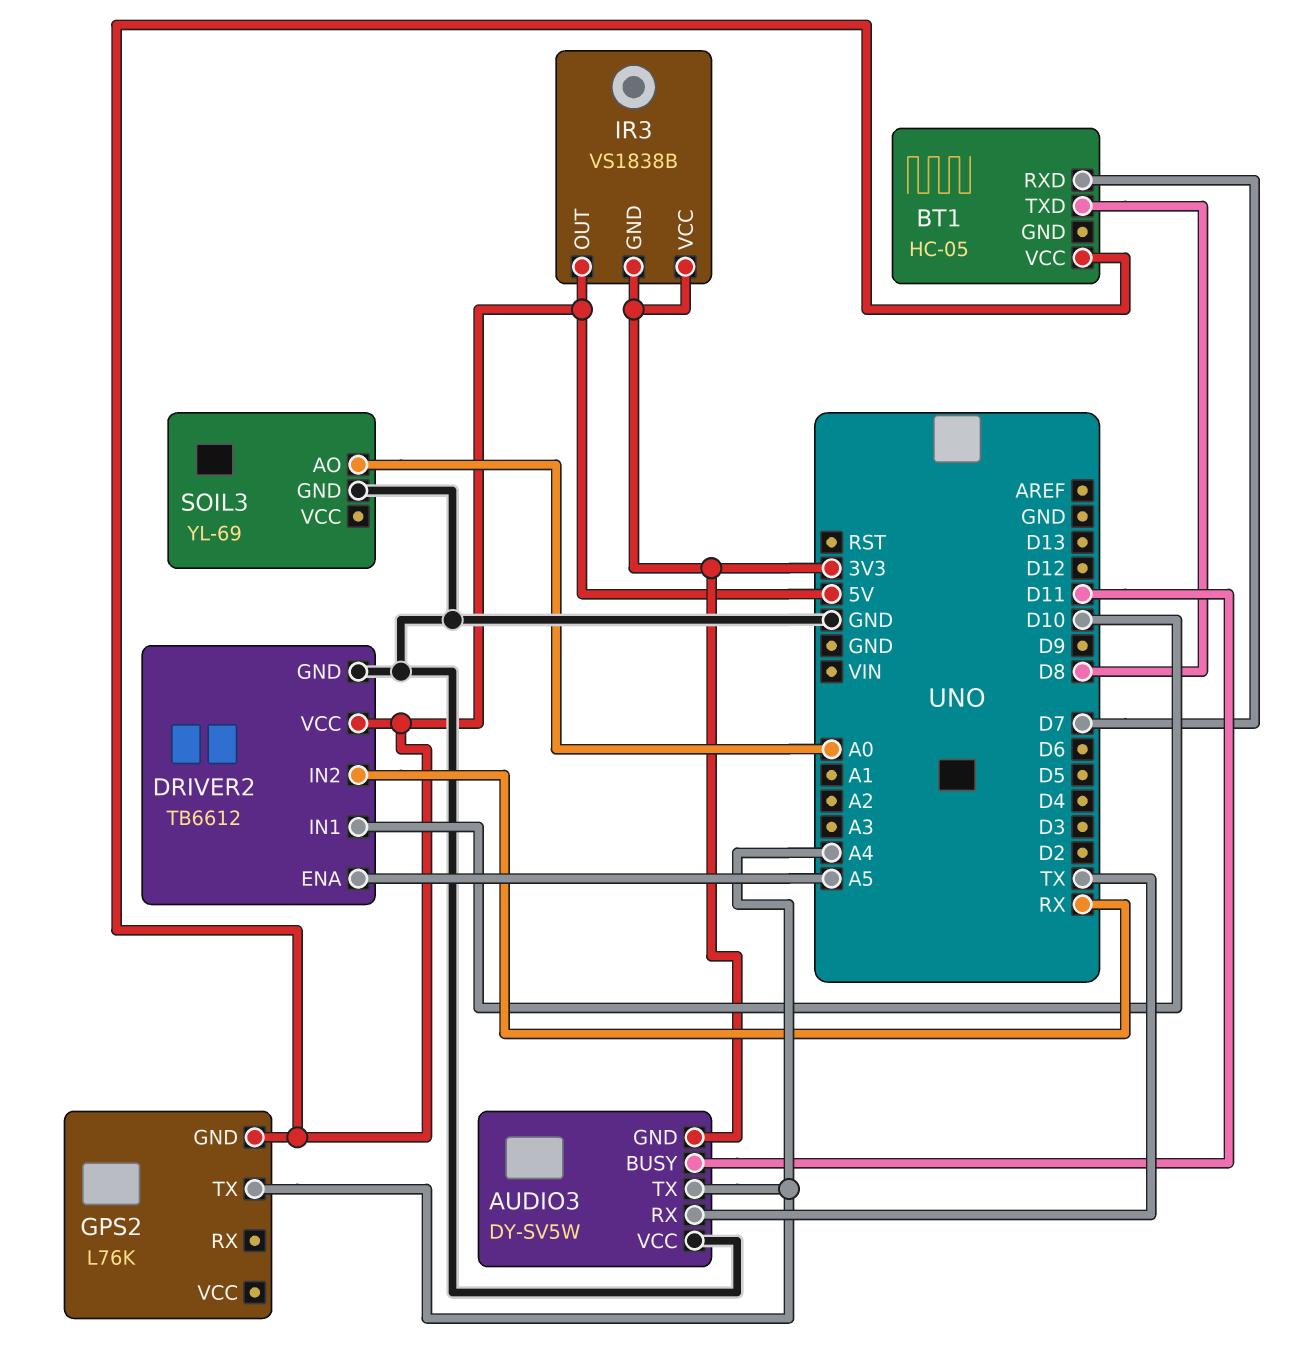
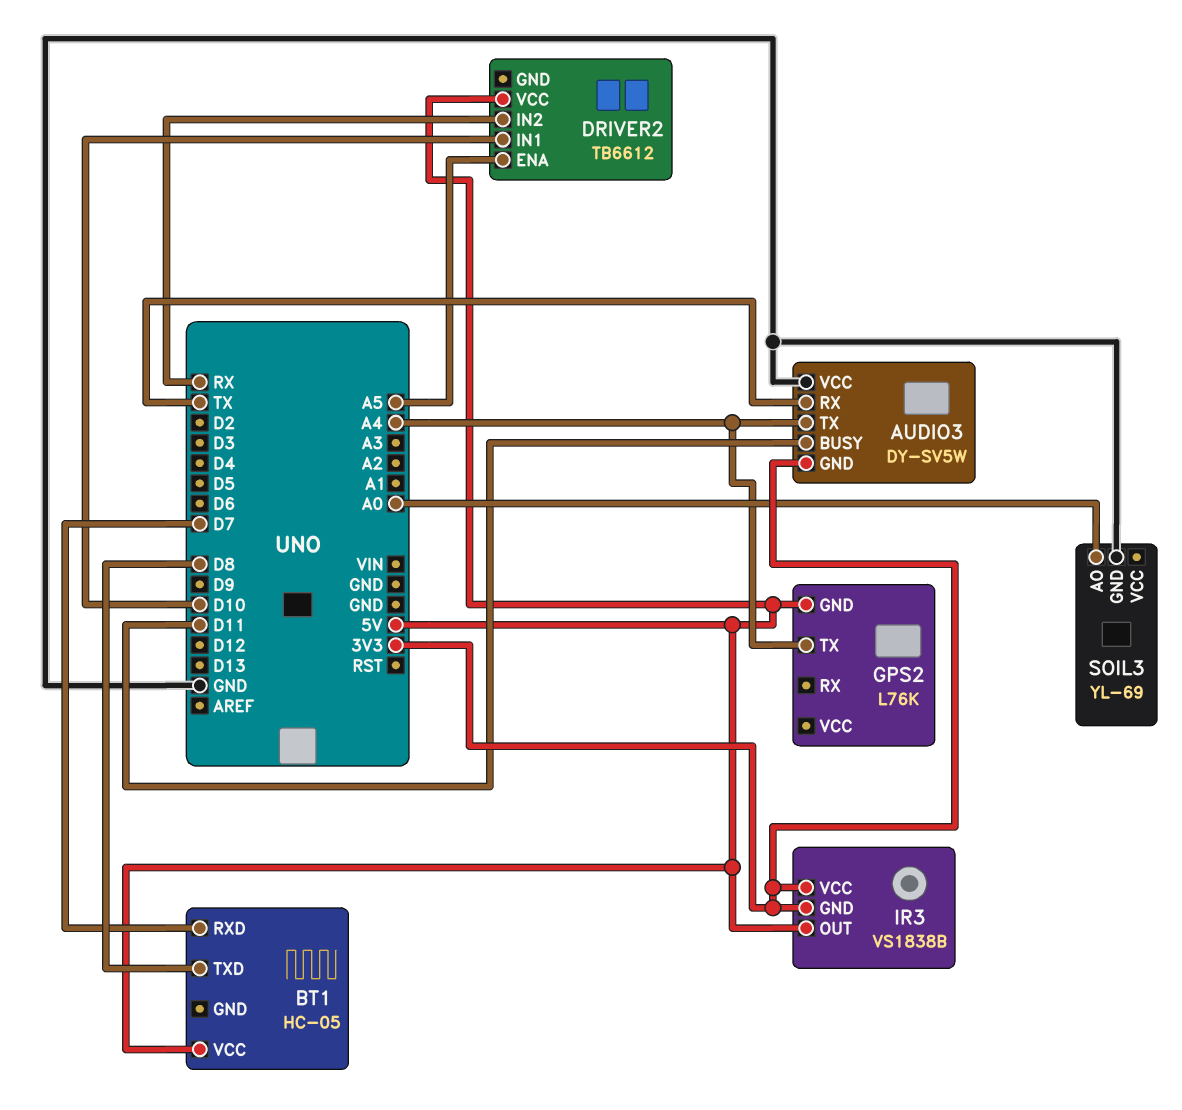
DRIVER2 pin GND: GND -> none

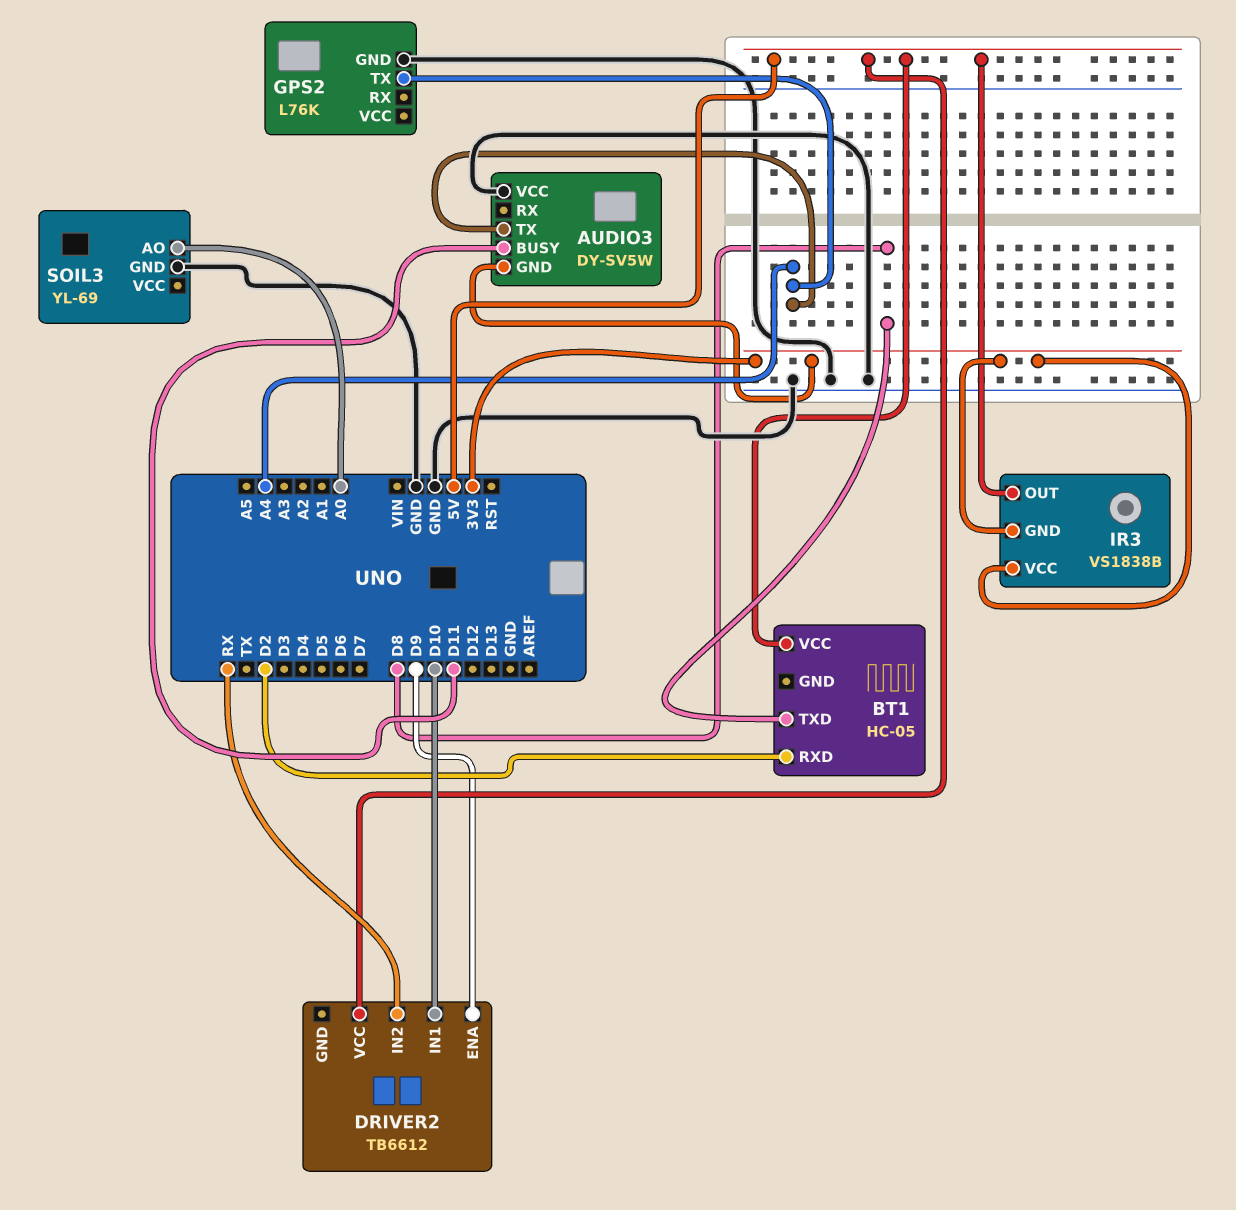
AUDIO3 pin RX: TX -> none
BT1 pin RXD: D7 -> D2
DRIVER2 pin ENA: A5 -> D9
GPS2 pin GND: 5V -> GND

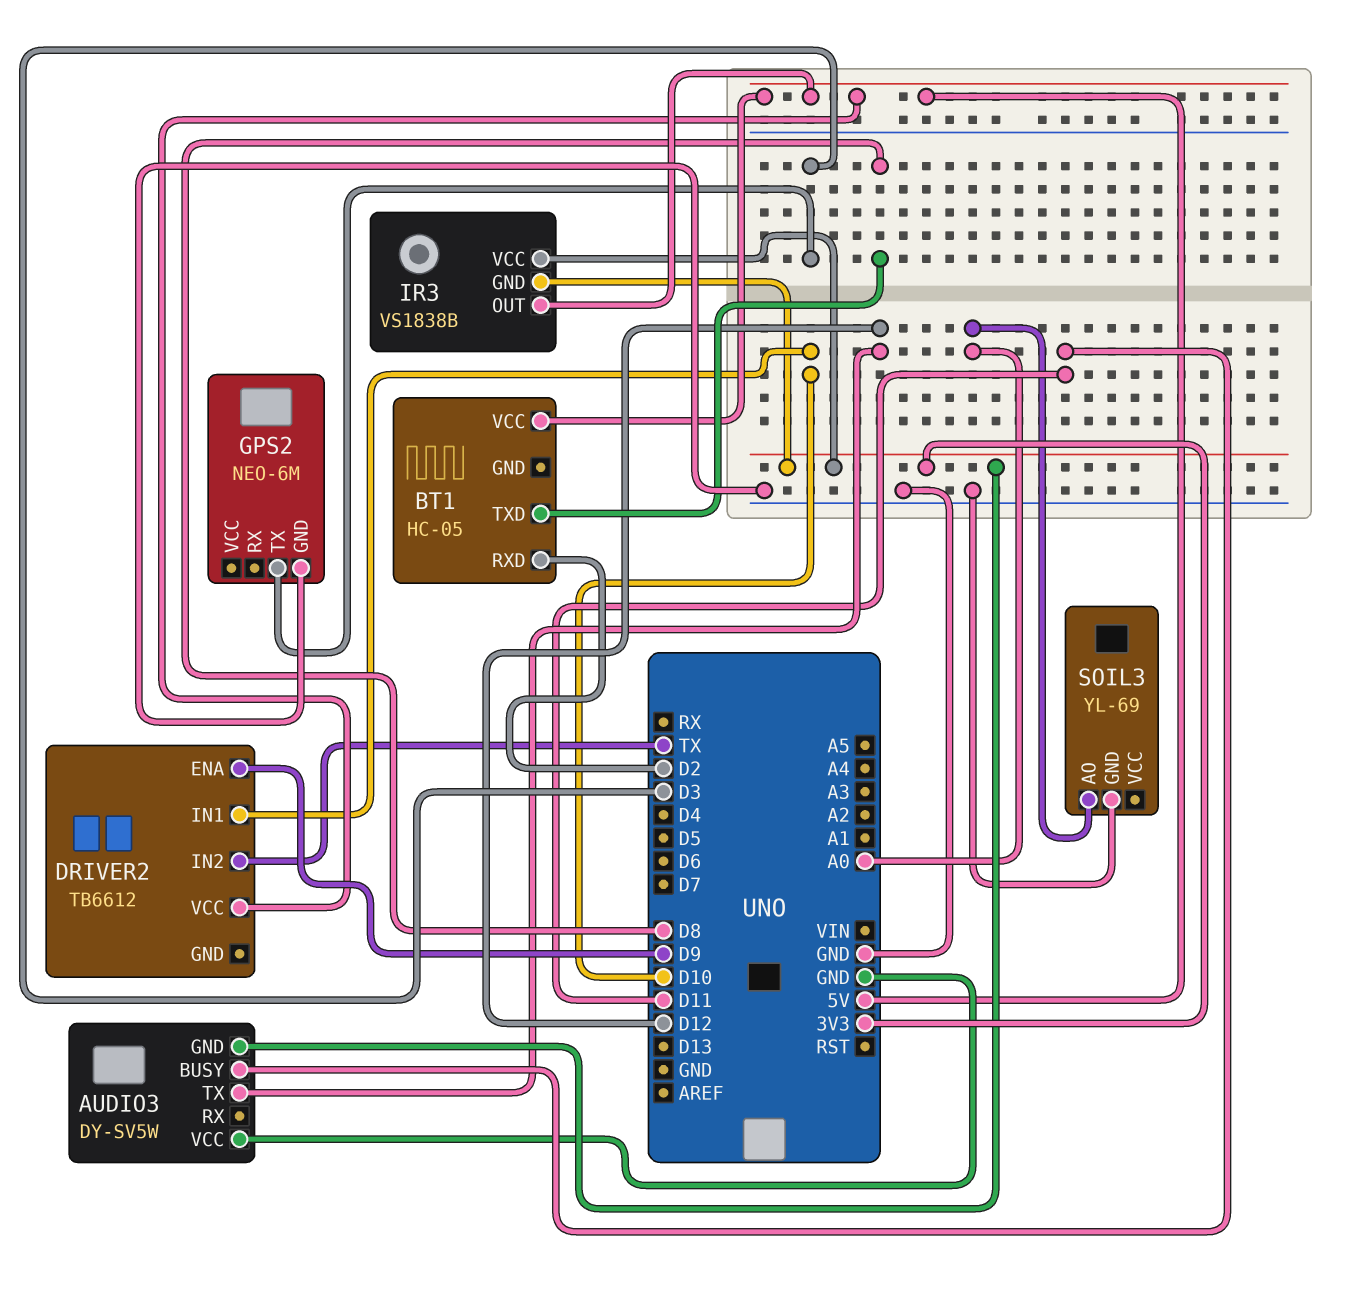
AUDIO3 pin TX: A4 -> D12
DRIVER2 pin IN2: RX -> TX
GPS2: L76K -> NEO-6M
GPS2 pin TX: A4 -> D3

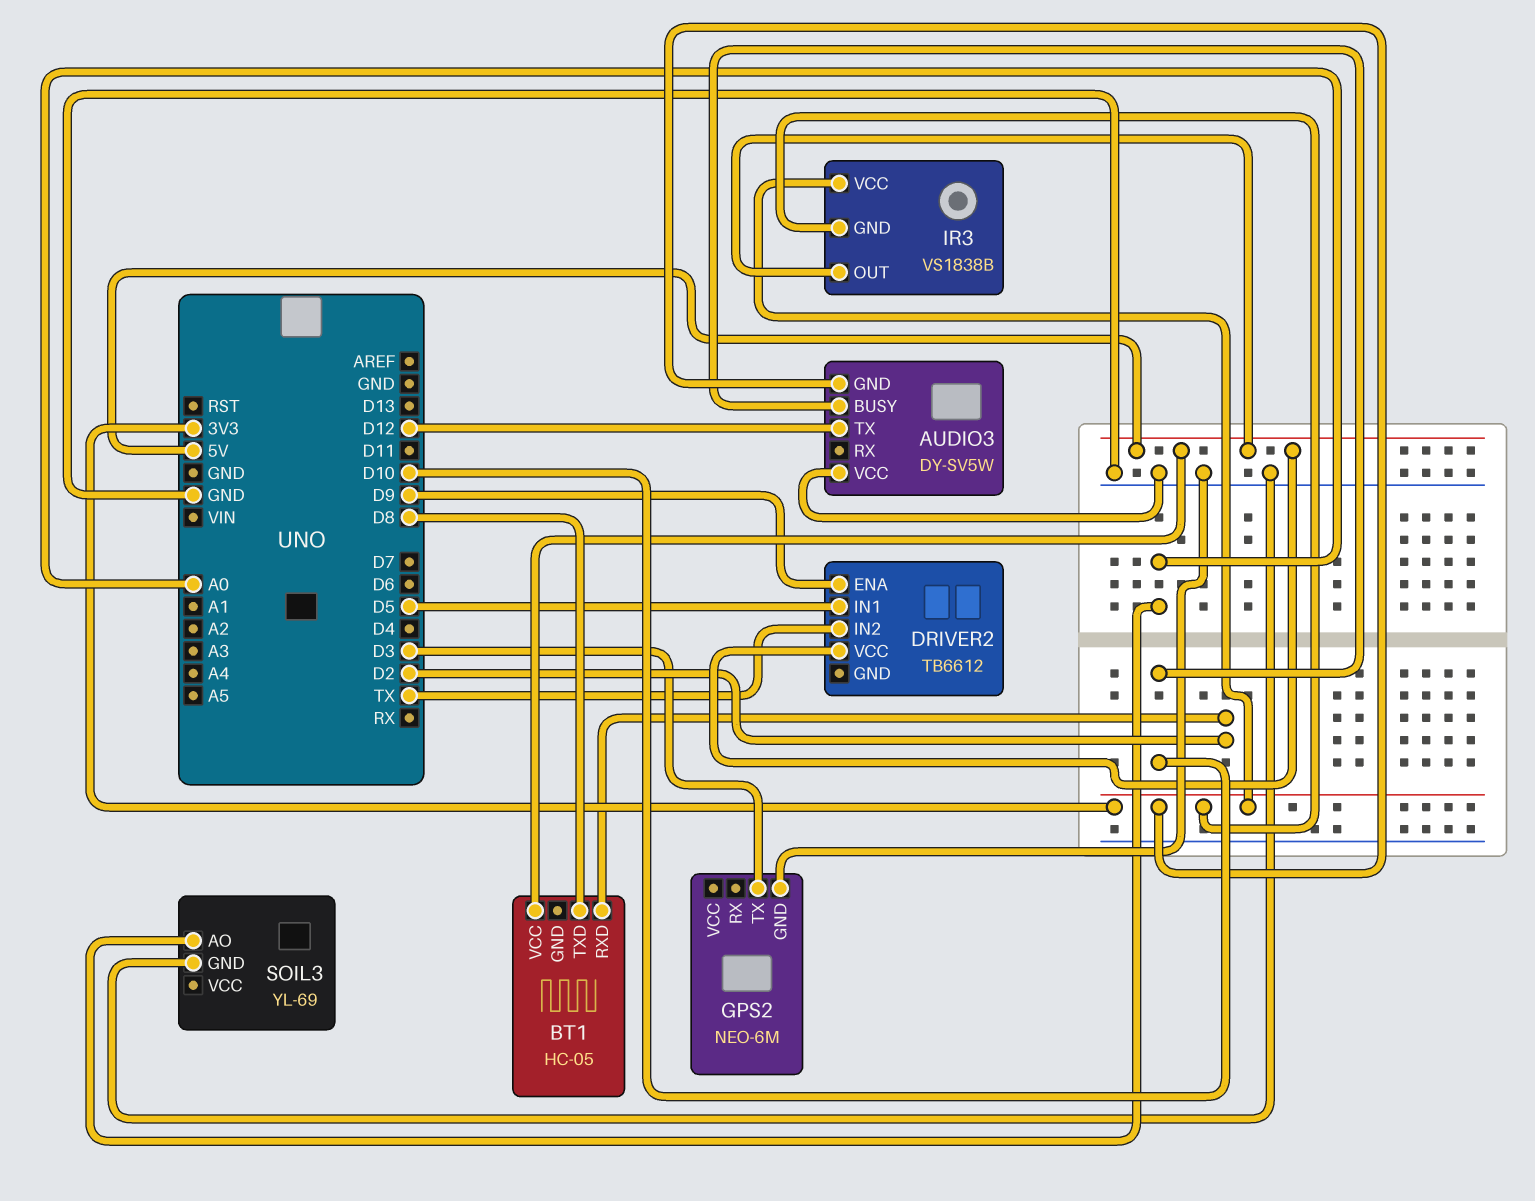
AUDIO3 pin BUSY: D11 -> D10
DRIVER2 pin IN1: D10 -> D5

